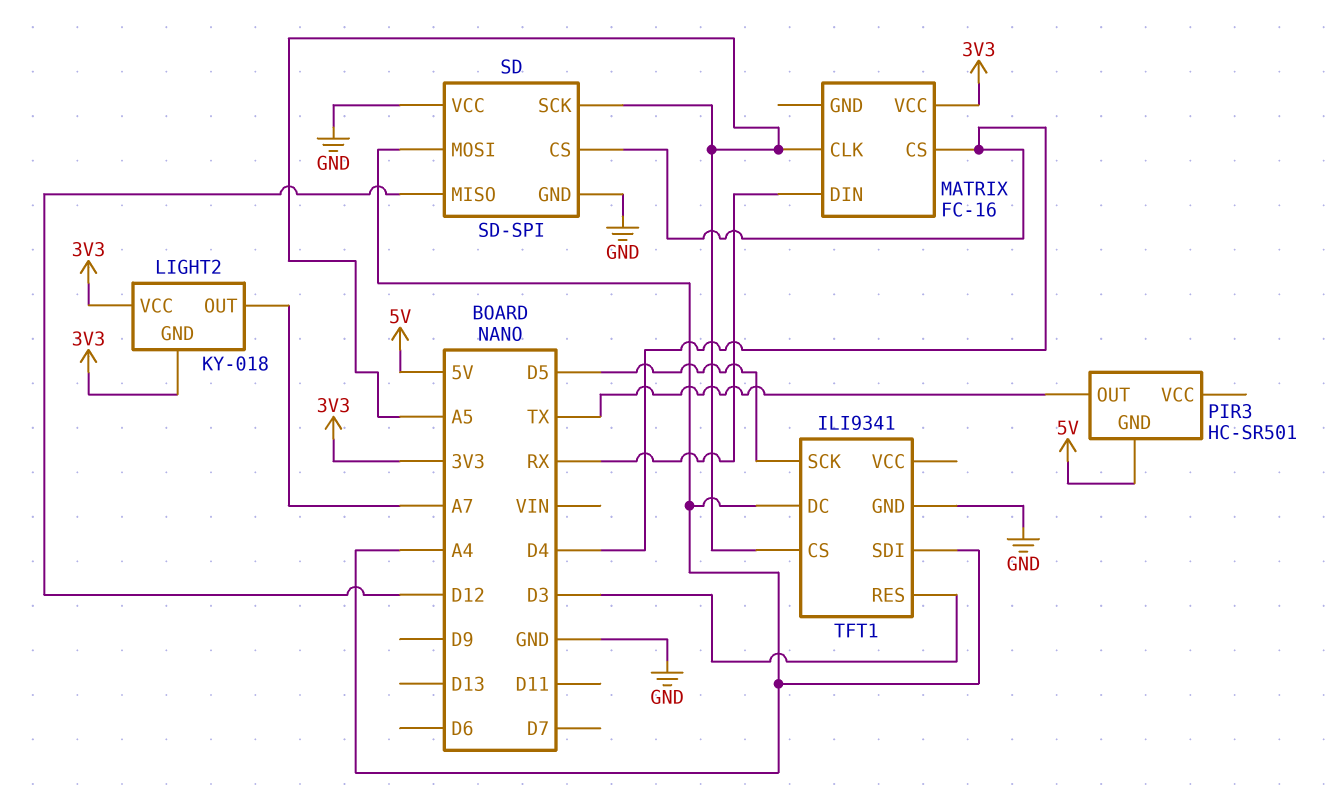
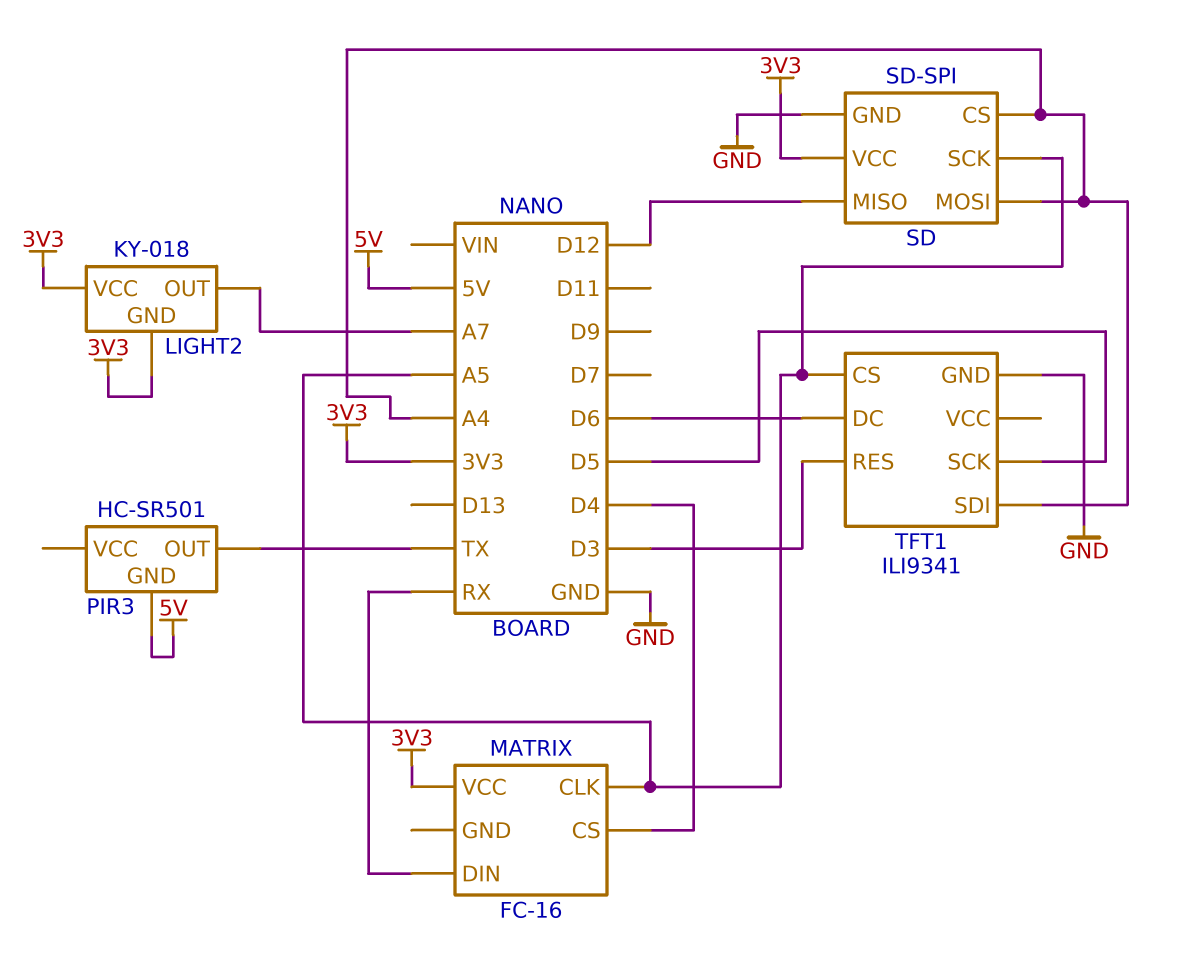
SD pin CS: D4 -> A4
SD pin VCC: GND -> 3V3
TFT1 pin DC: A4 -> D6

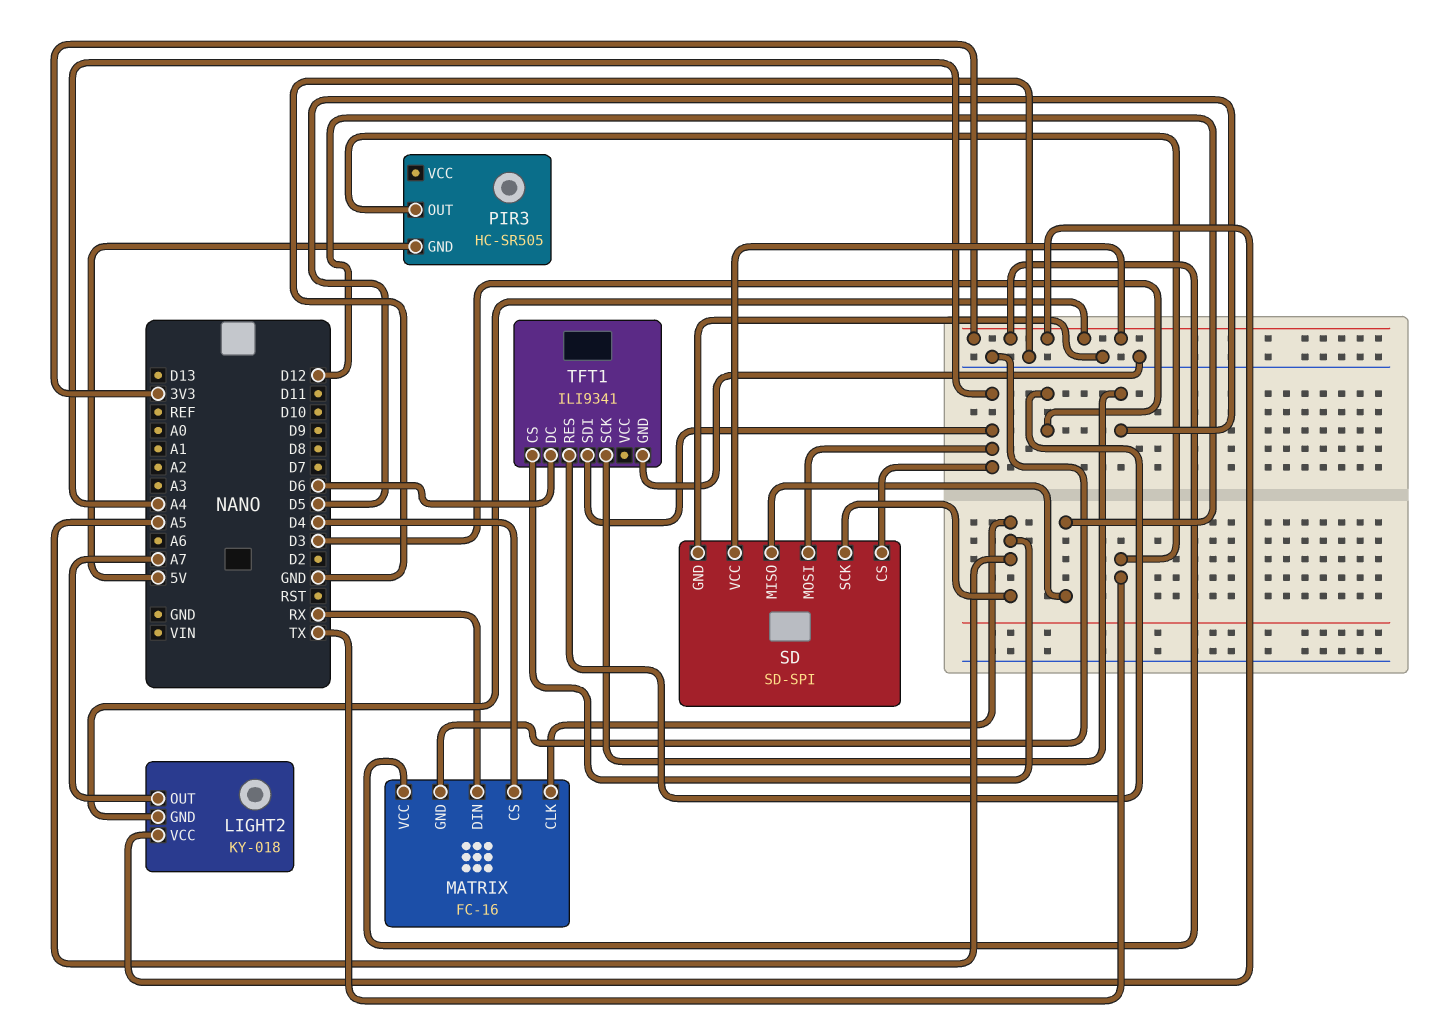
MATRIX pin GND: none -> GND
PIR3: HC-SR501 -> HC-SR505

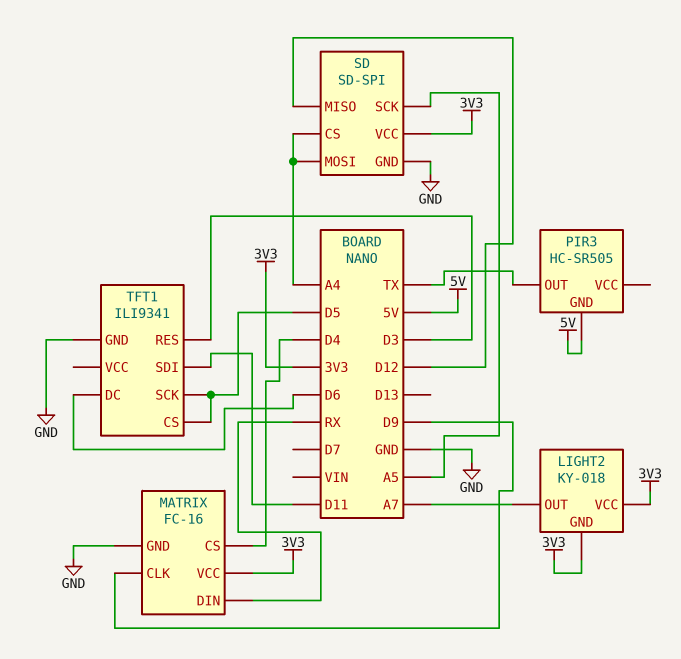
MATRIX pin CLK: A5 -> D9
TFT1 pin CS: A5 -> D5
TFT1 pin SDI: A4 -> D11

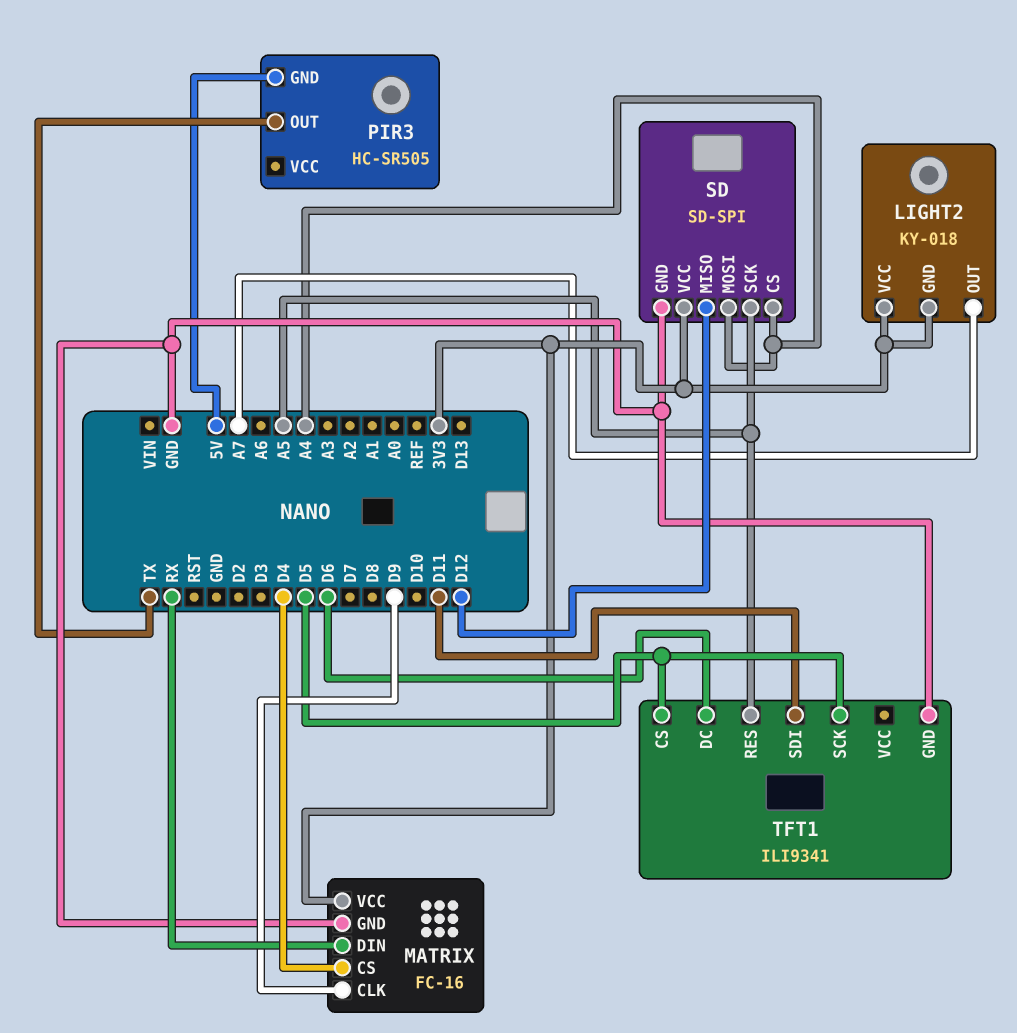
TFT1 pin RES: D3 -> A5

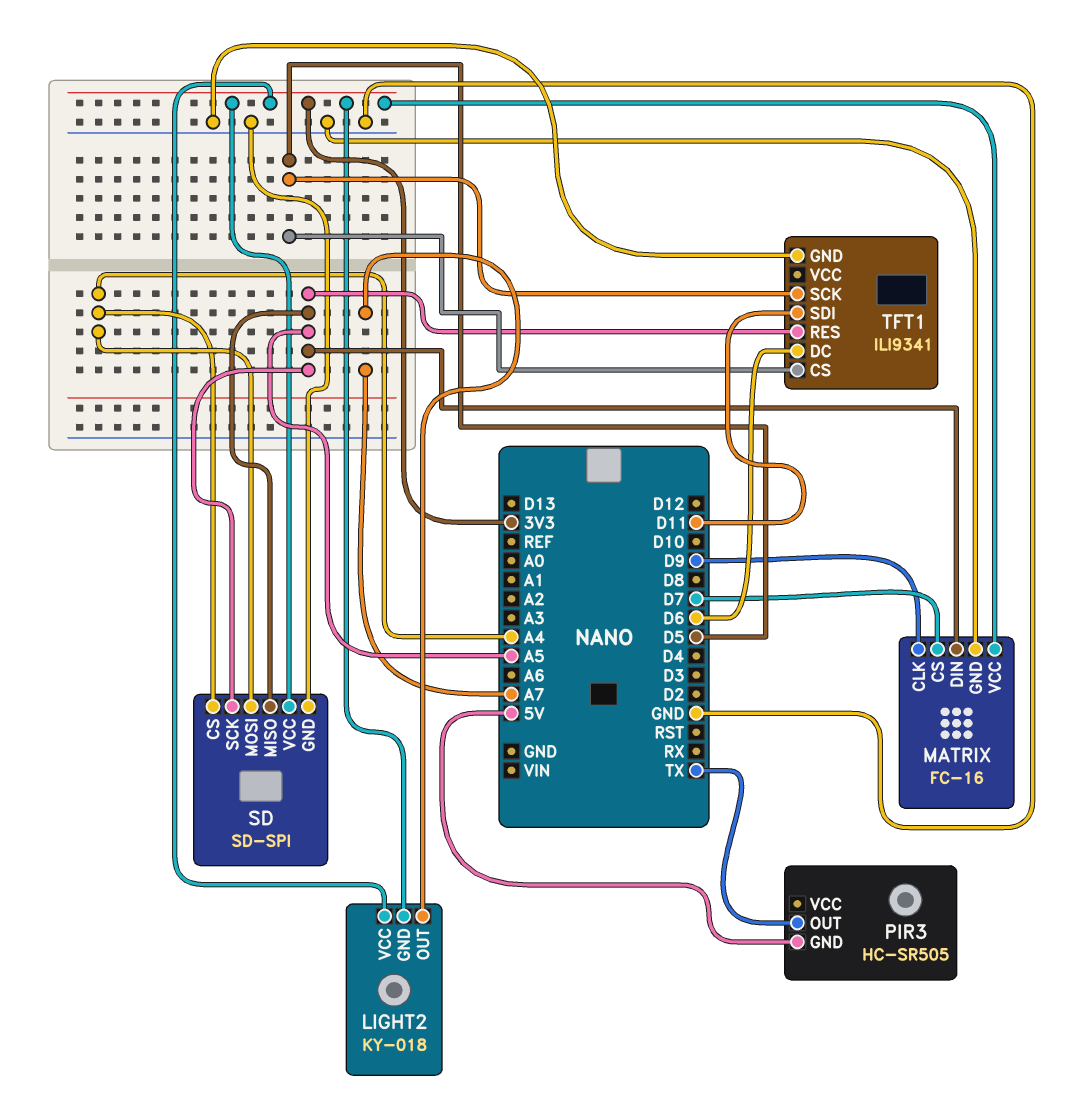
MATRIX pin CS: D4 -> D7
MATRIX pin DIN: RX -> A5
SD pin MISO: D12 -> A5

